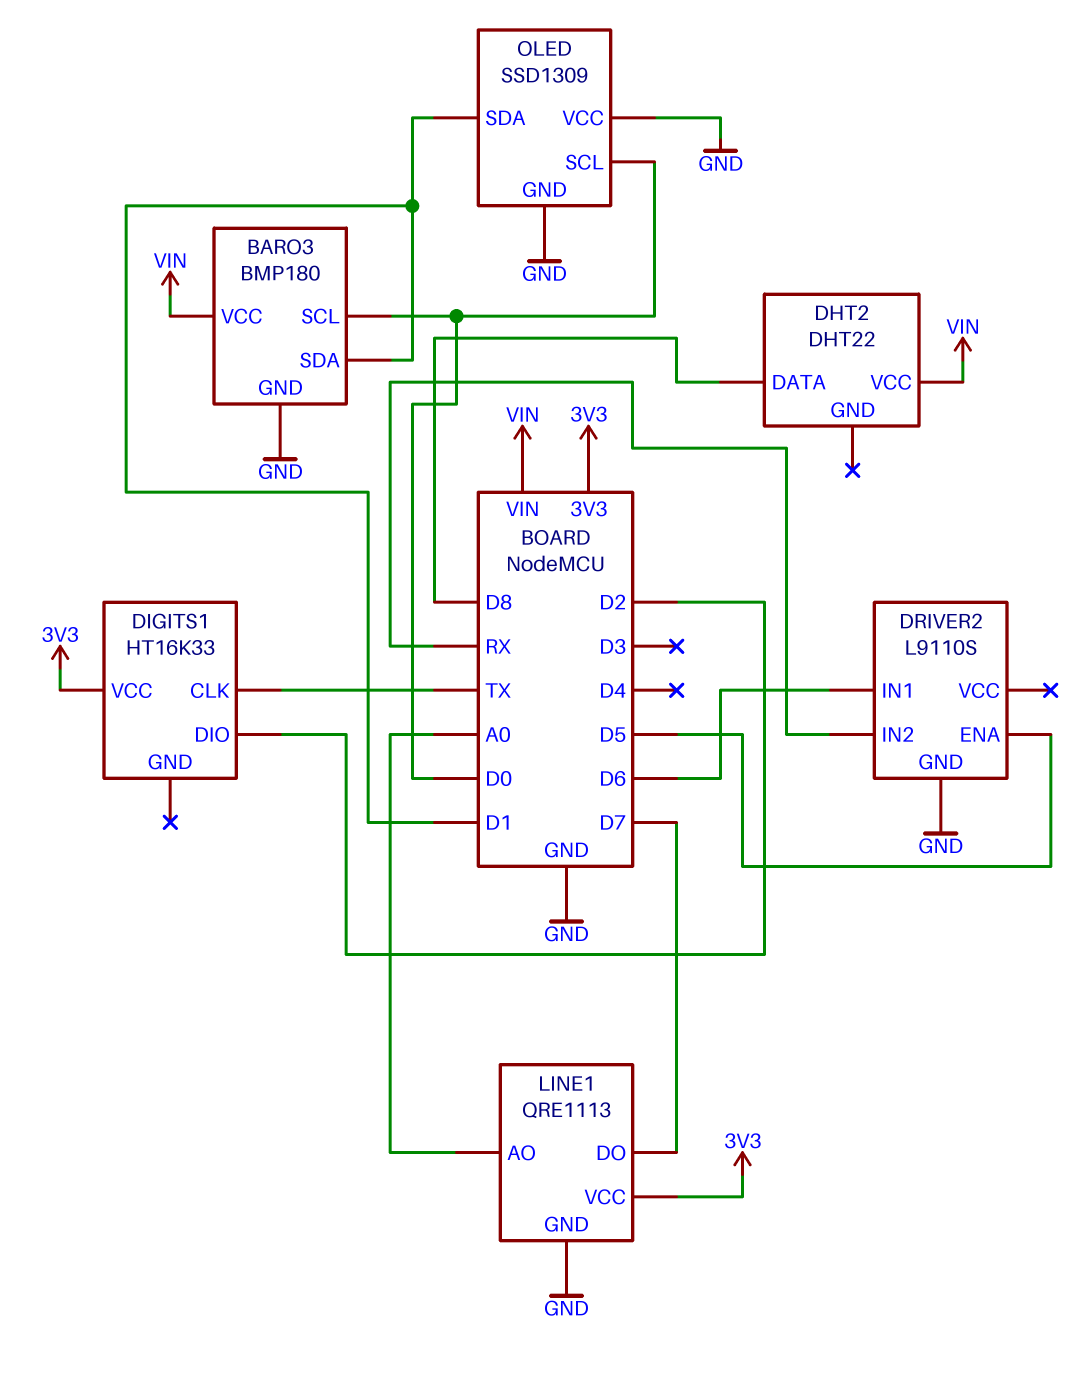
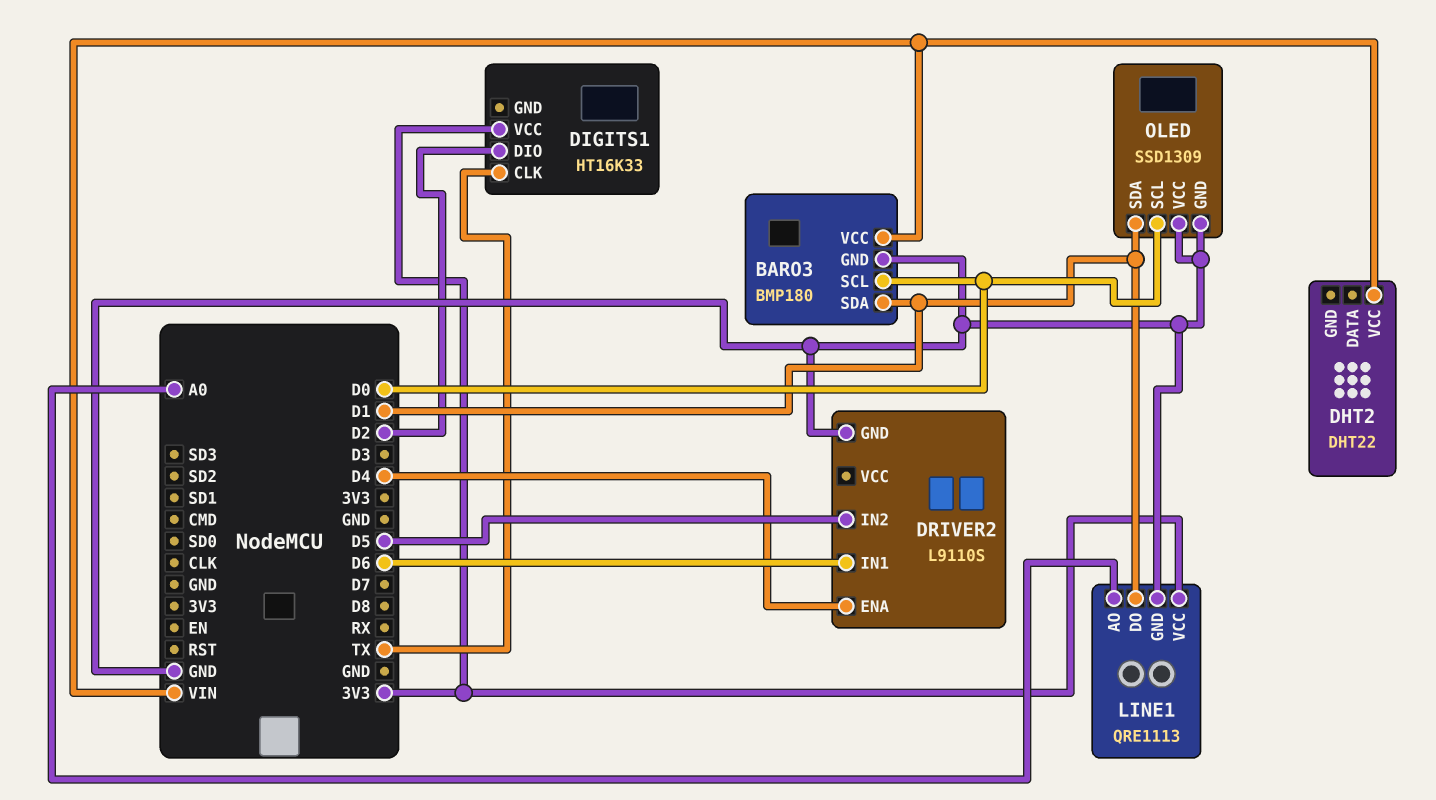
DHT2 pin DATA: D8 -> none
DRIVER2 pin ENA: D5 -> D4
DRIVER2 pin IN2: RX -> D5
LINE1 pin DO: D7 -> D1

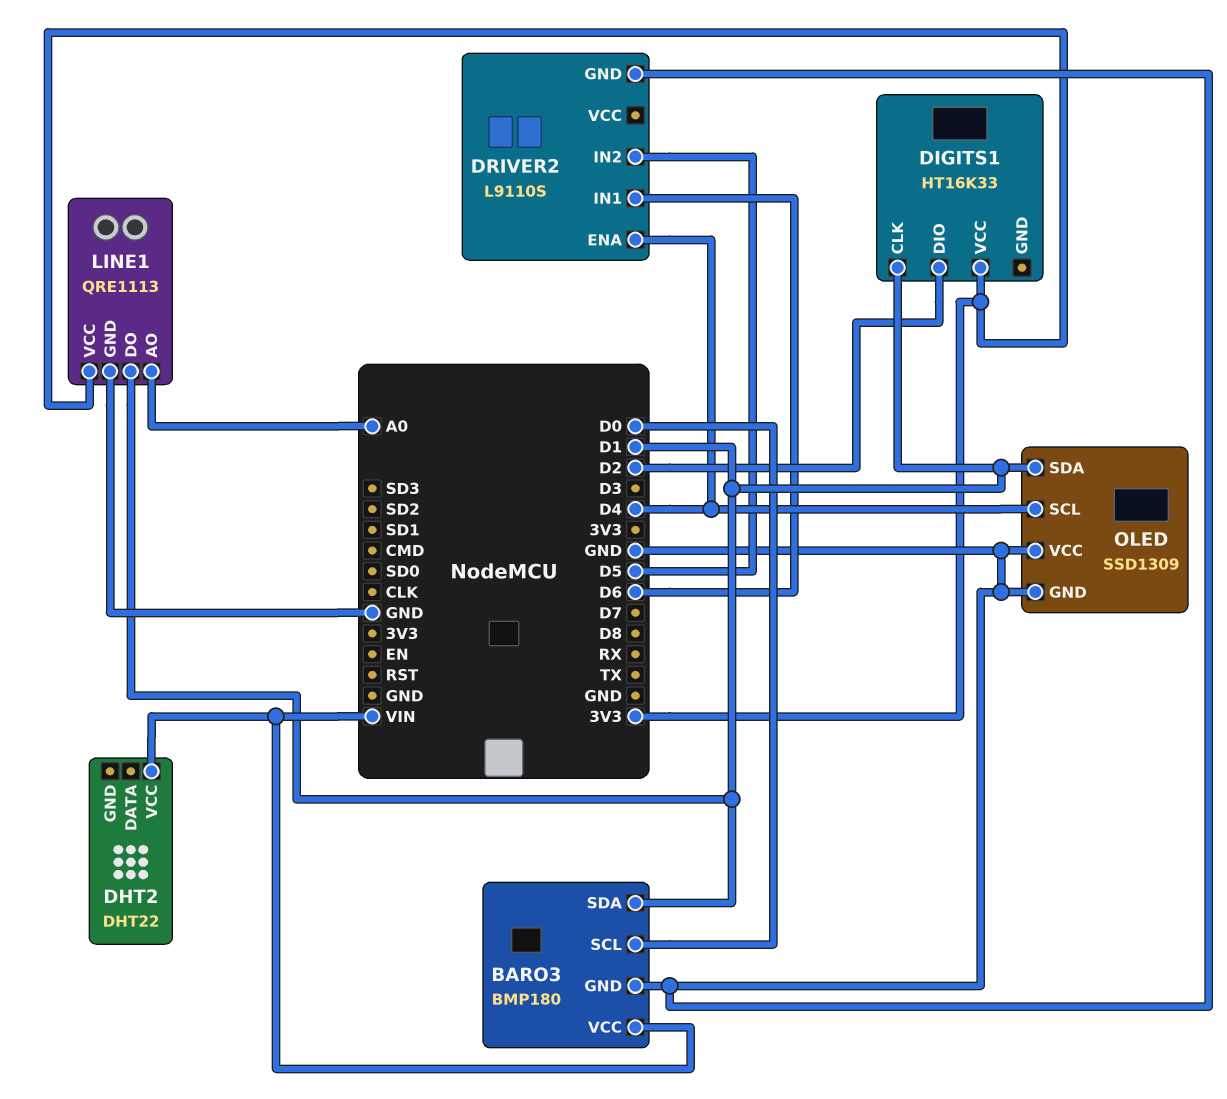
DIGITS1 pin CLK: TX -> D1
OLED pin SCL: D0 -> D4

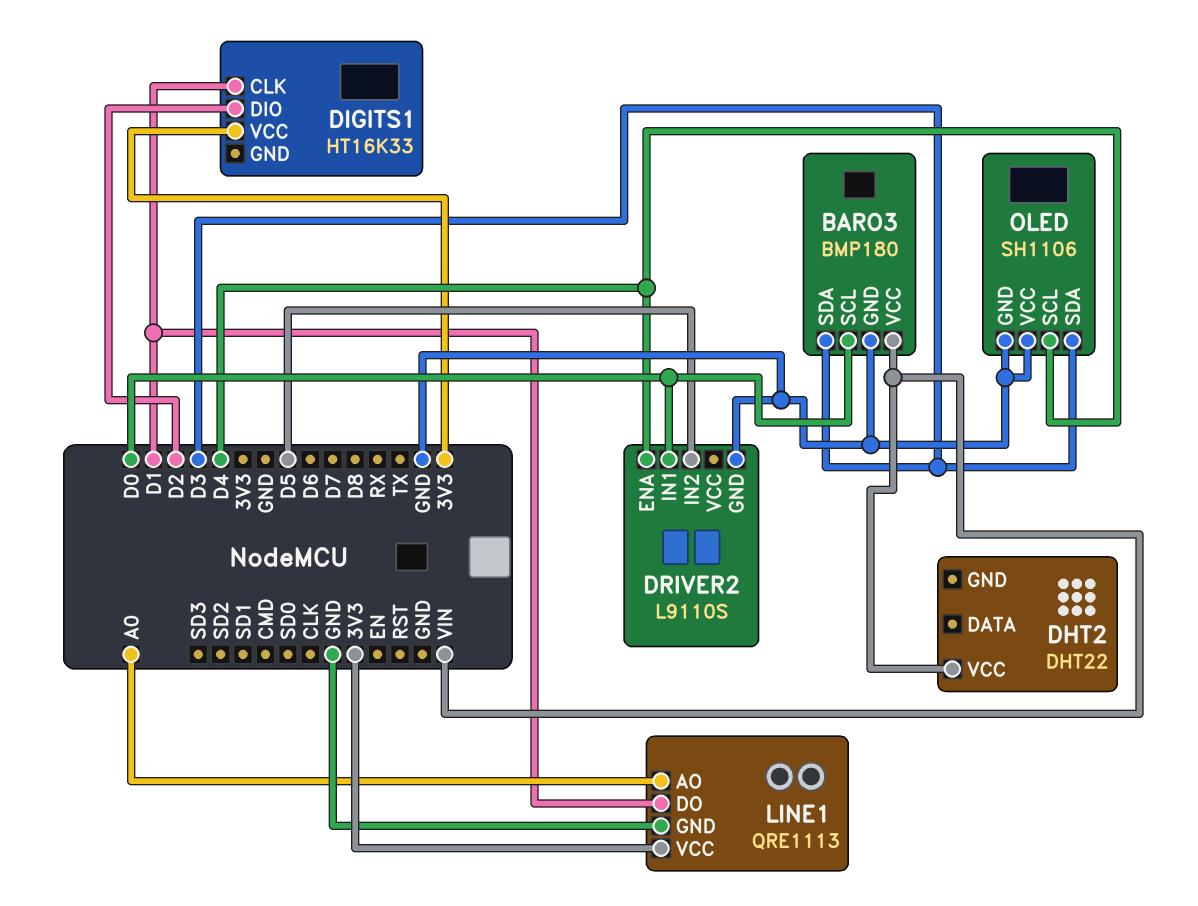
BARO3 pin SDA: D1 -> D3
DRIVER2 pin IN1: D6 -> D0
OLED: SSD1309 -> SH1106
OLED pin SDA: D1 -> D3

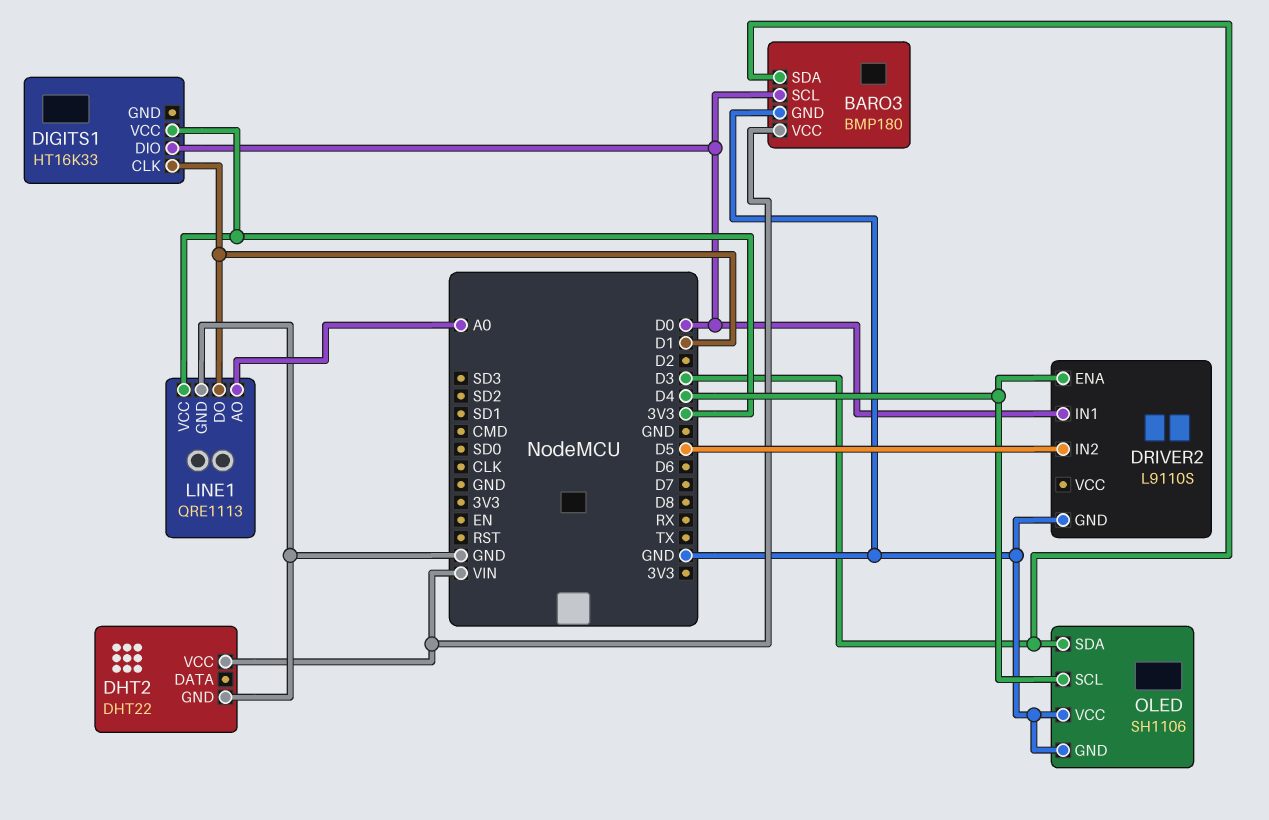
DHT2 pin GND: none -> GND
DIGITS1 pin DIO: D2 -> D0

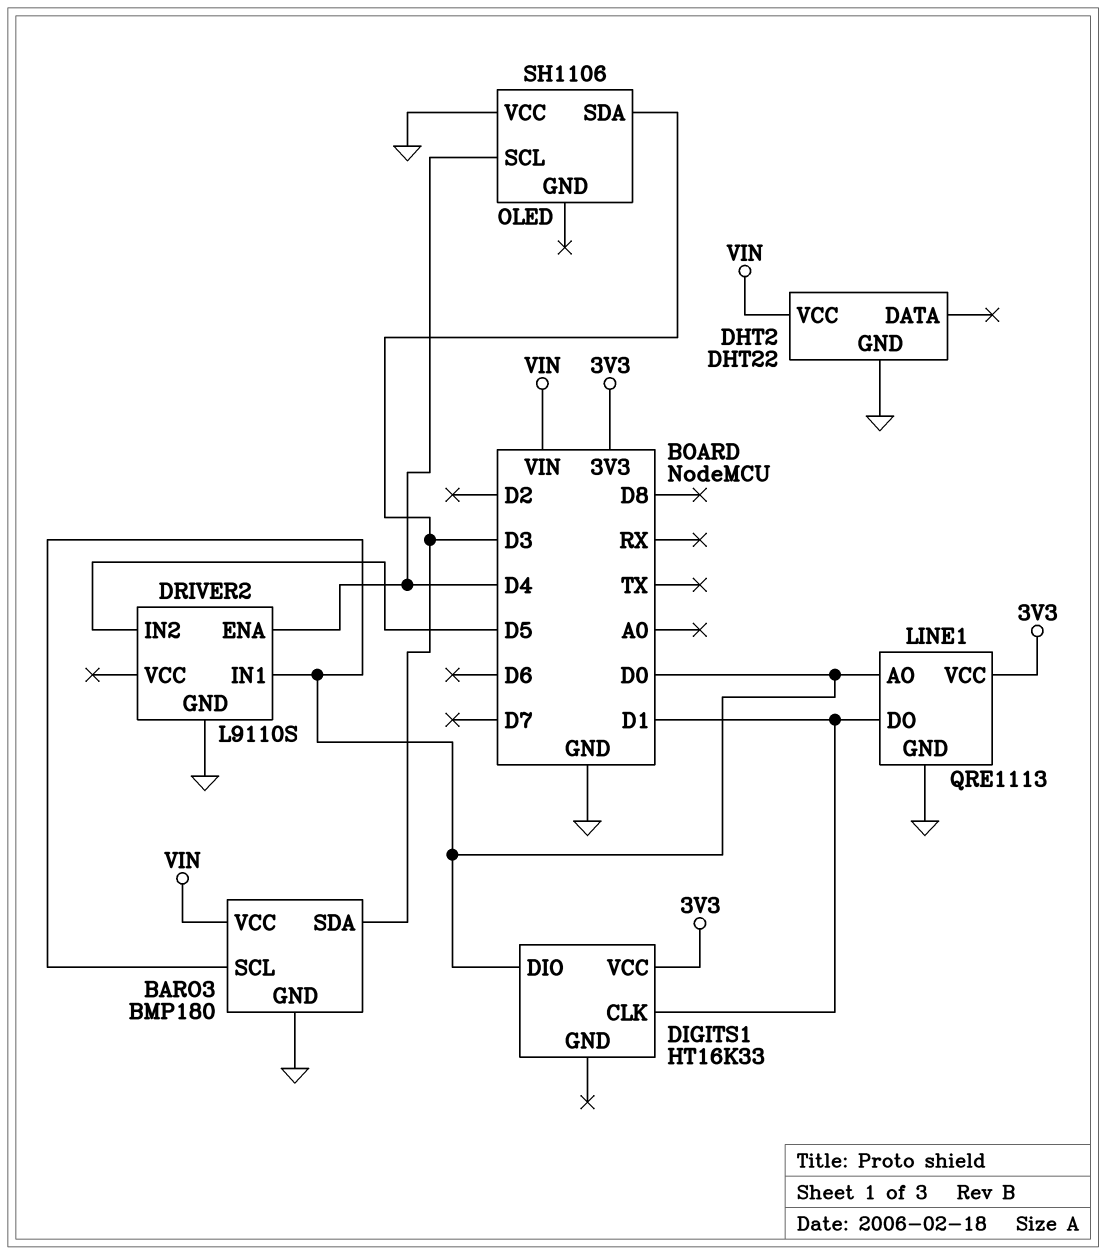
LINE1 pin AO: A0 -> D0
OLED pin GND: GND -> none

